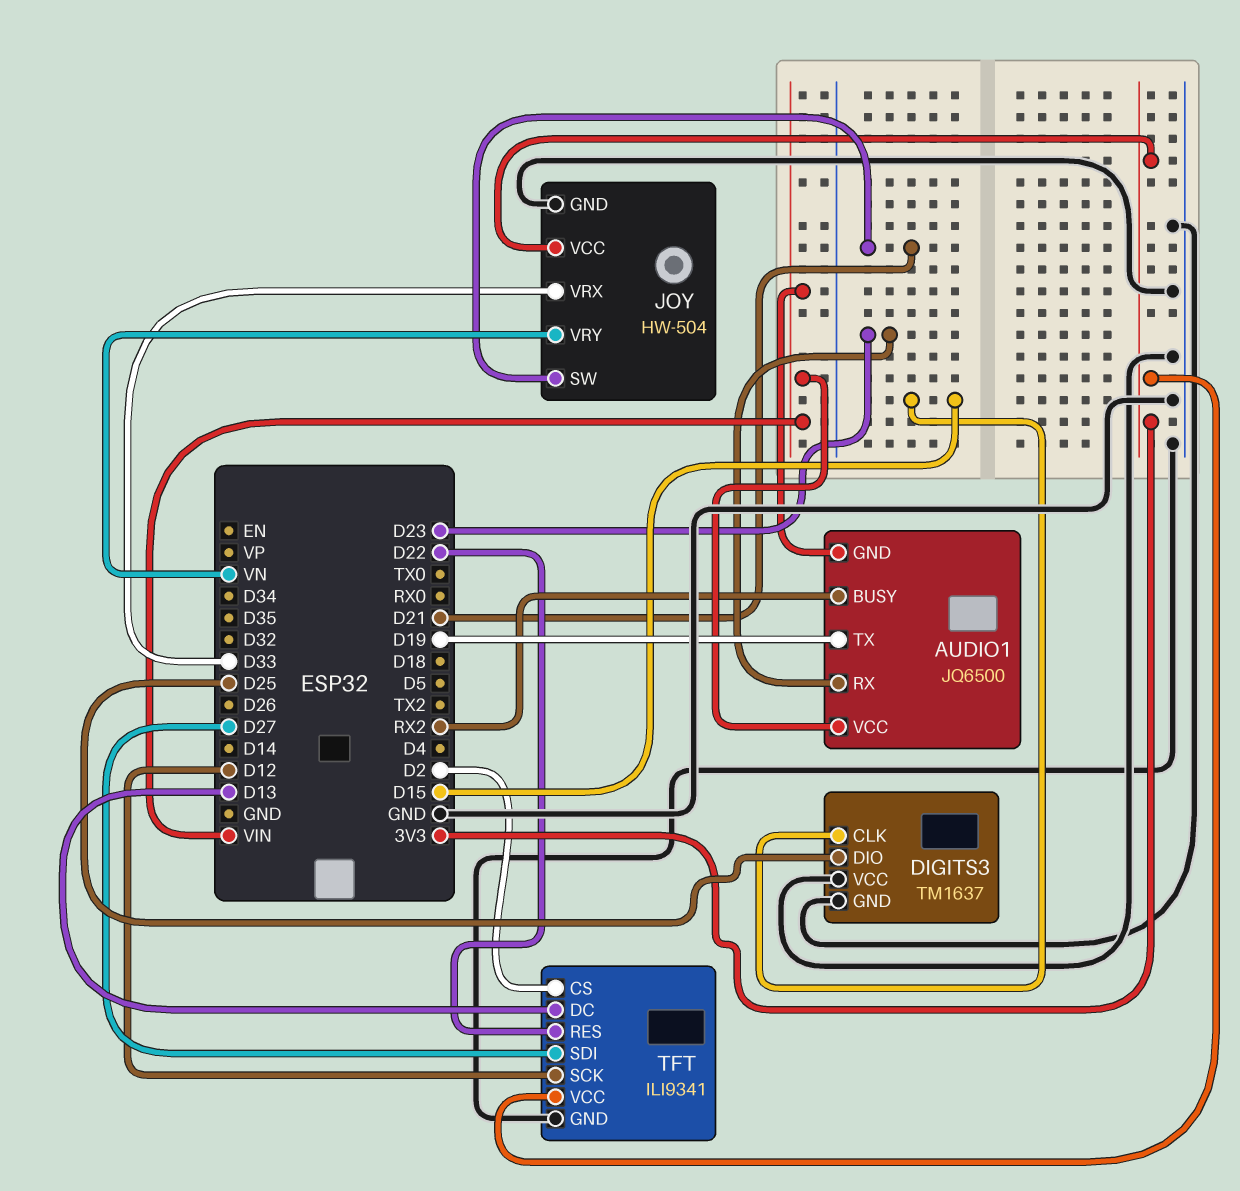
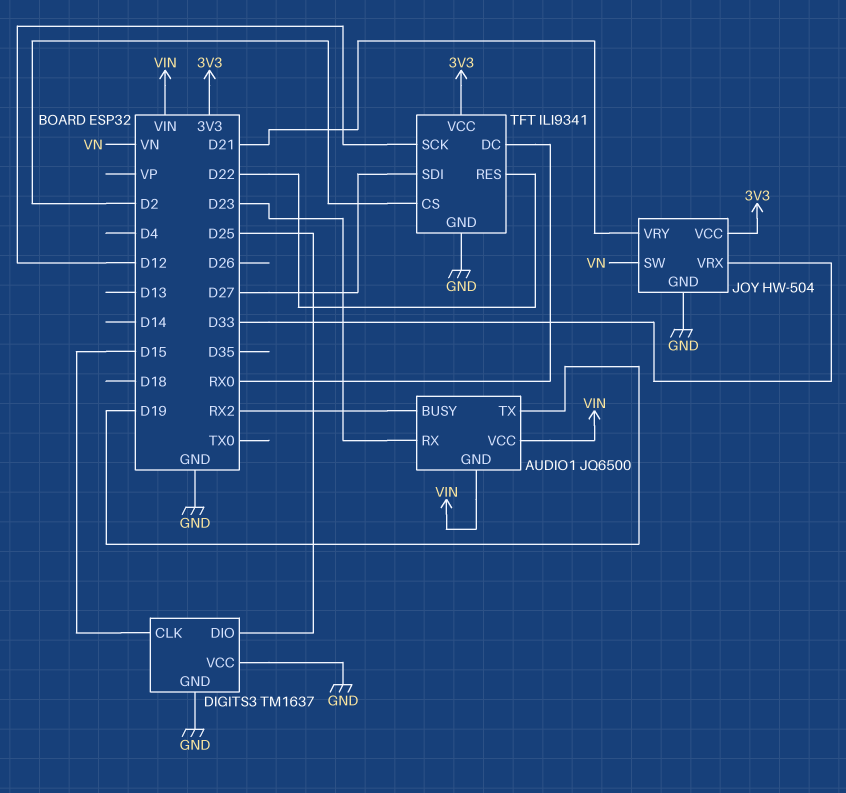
JOY pin SW: D21 -> VN
JOY pin VRY: VN -> D21
TFT pin DC: D13 -> RX0

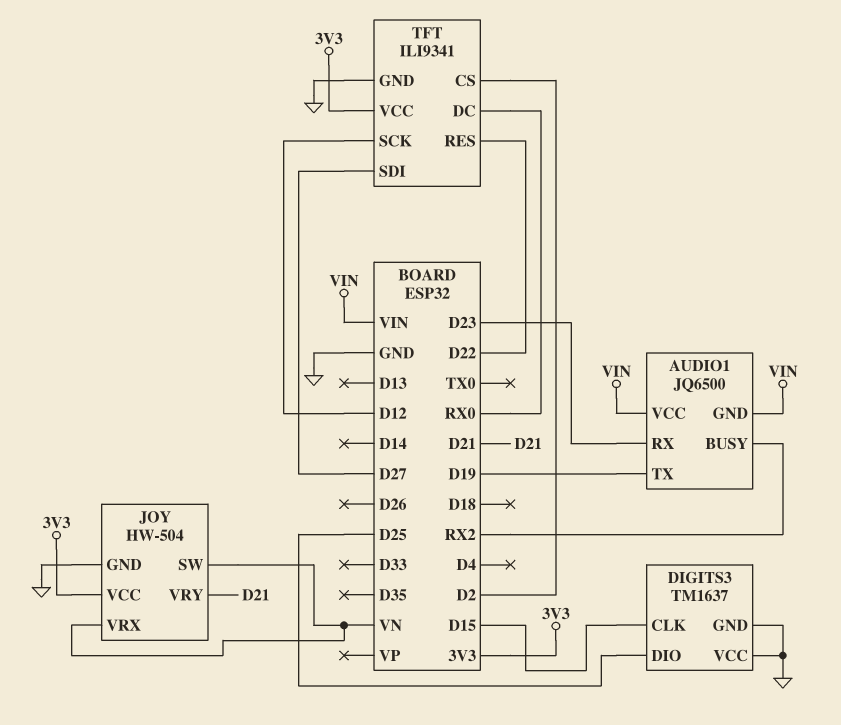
JOY pin VRX: D33 -> VN

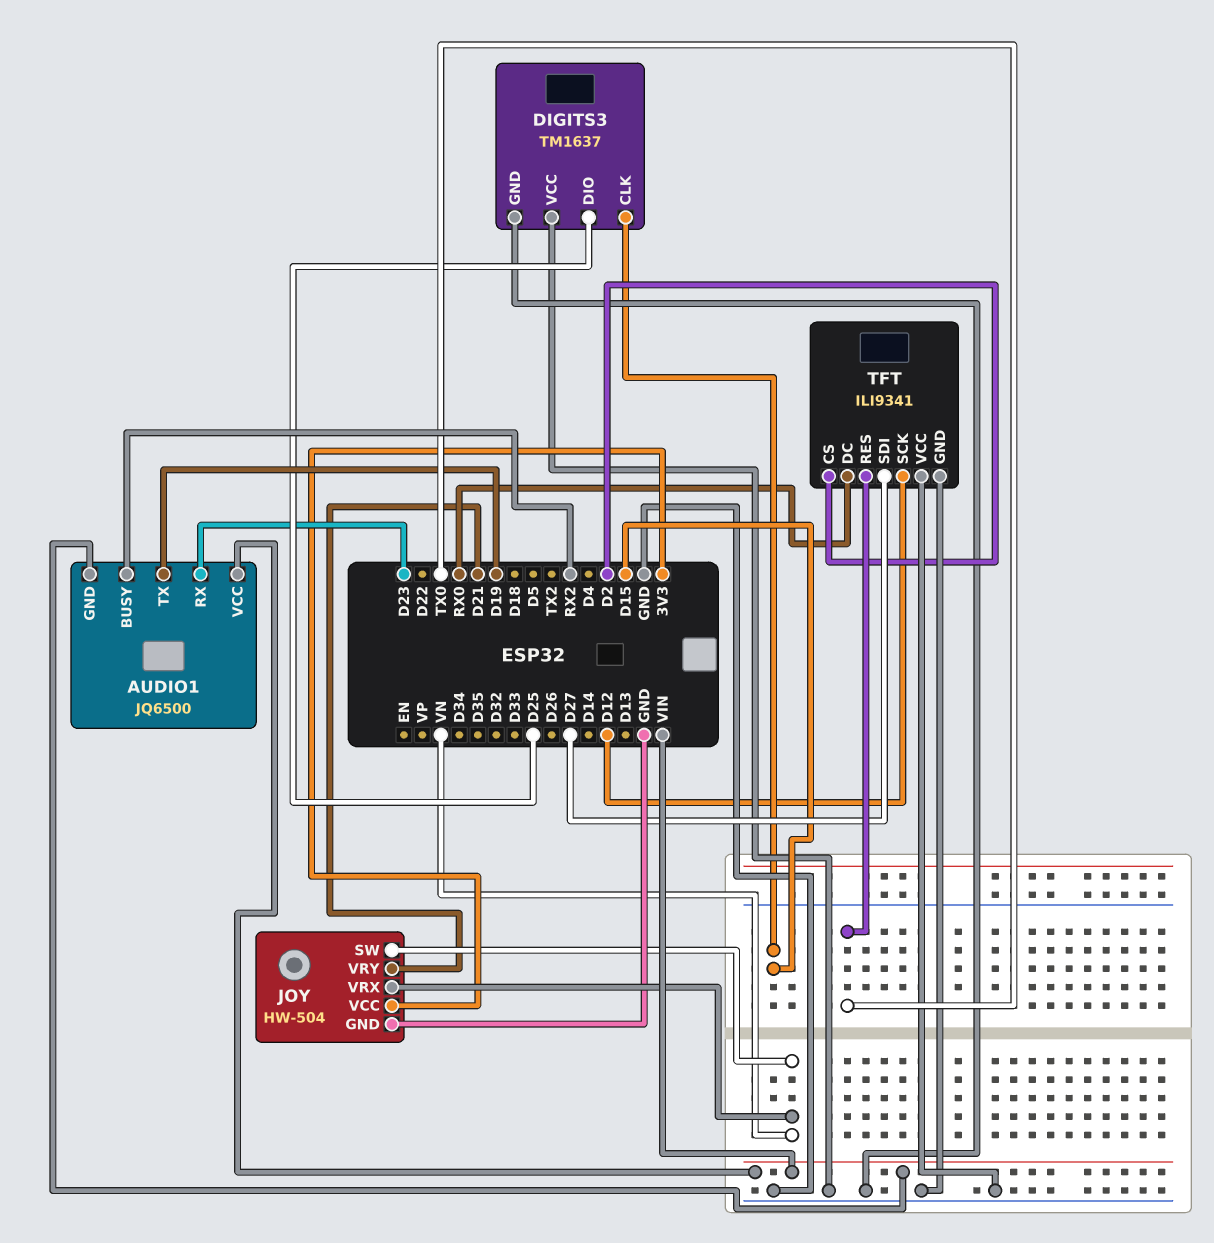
TFT pin RES: D22 -> TX0
TFT pin VCC: 3V3 -> GND

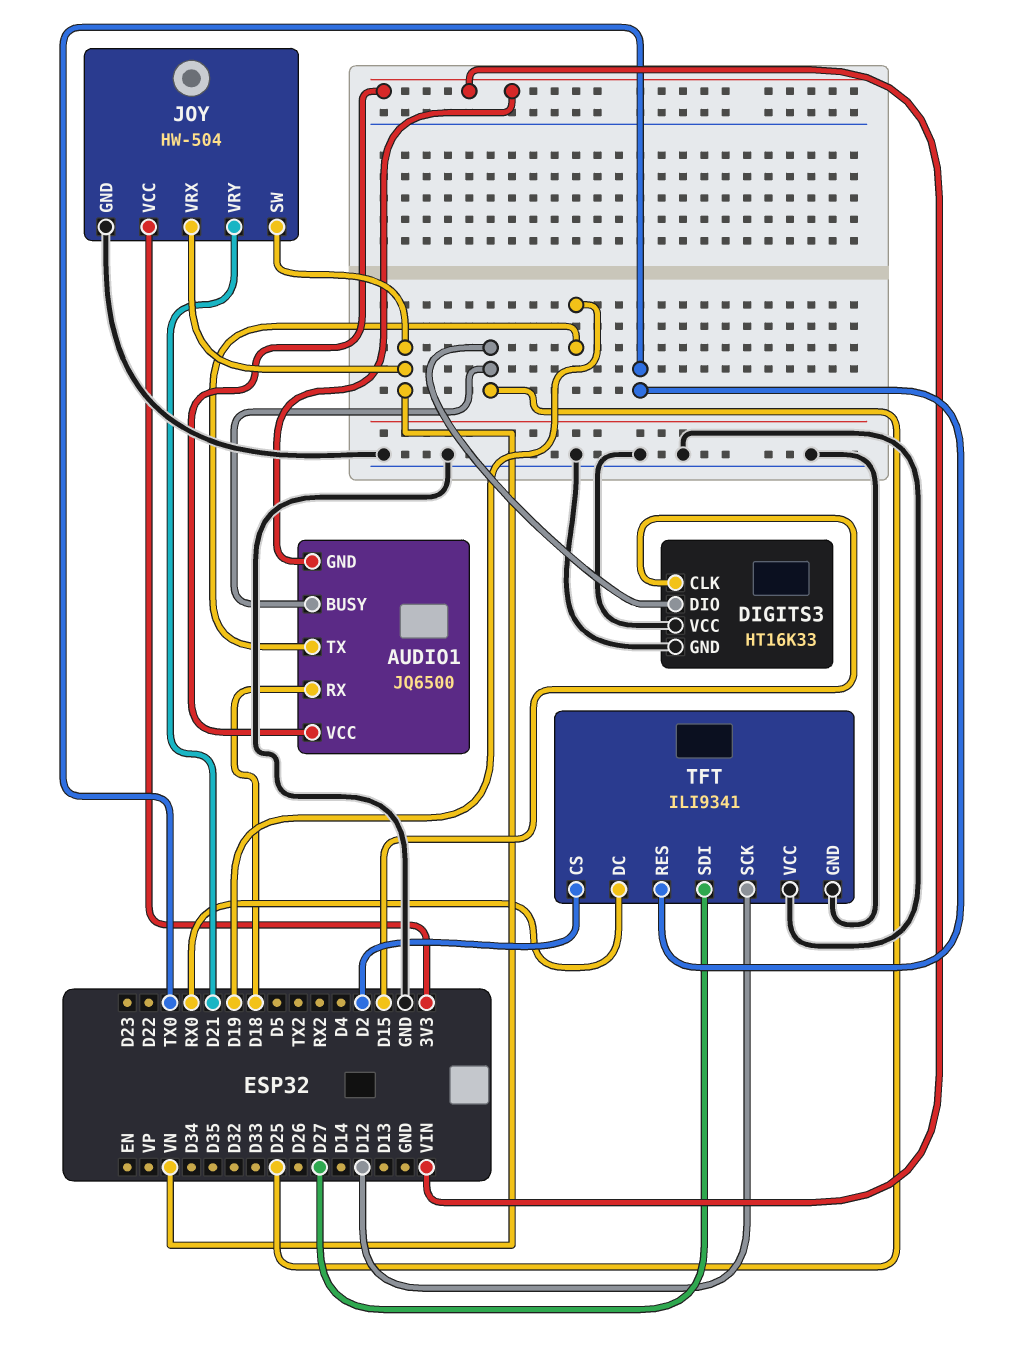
AUDIO1 pin BUSY: RX2 -> D25
AUDIO1 pin RX: D23 -> D18
DIGITS3: TM1637 -> HT16K33

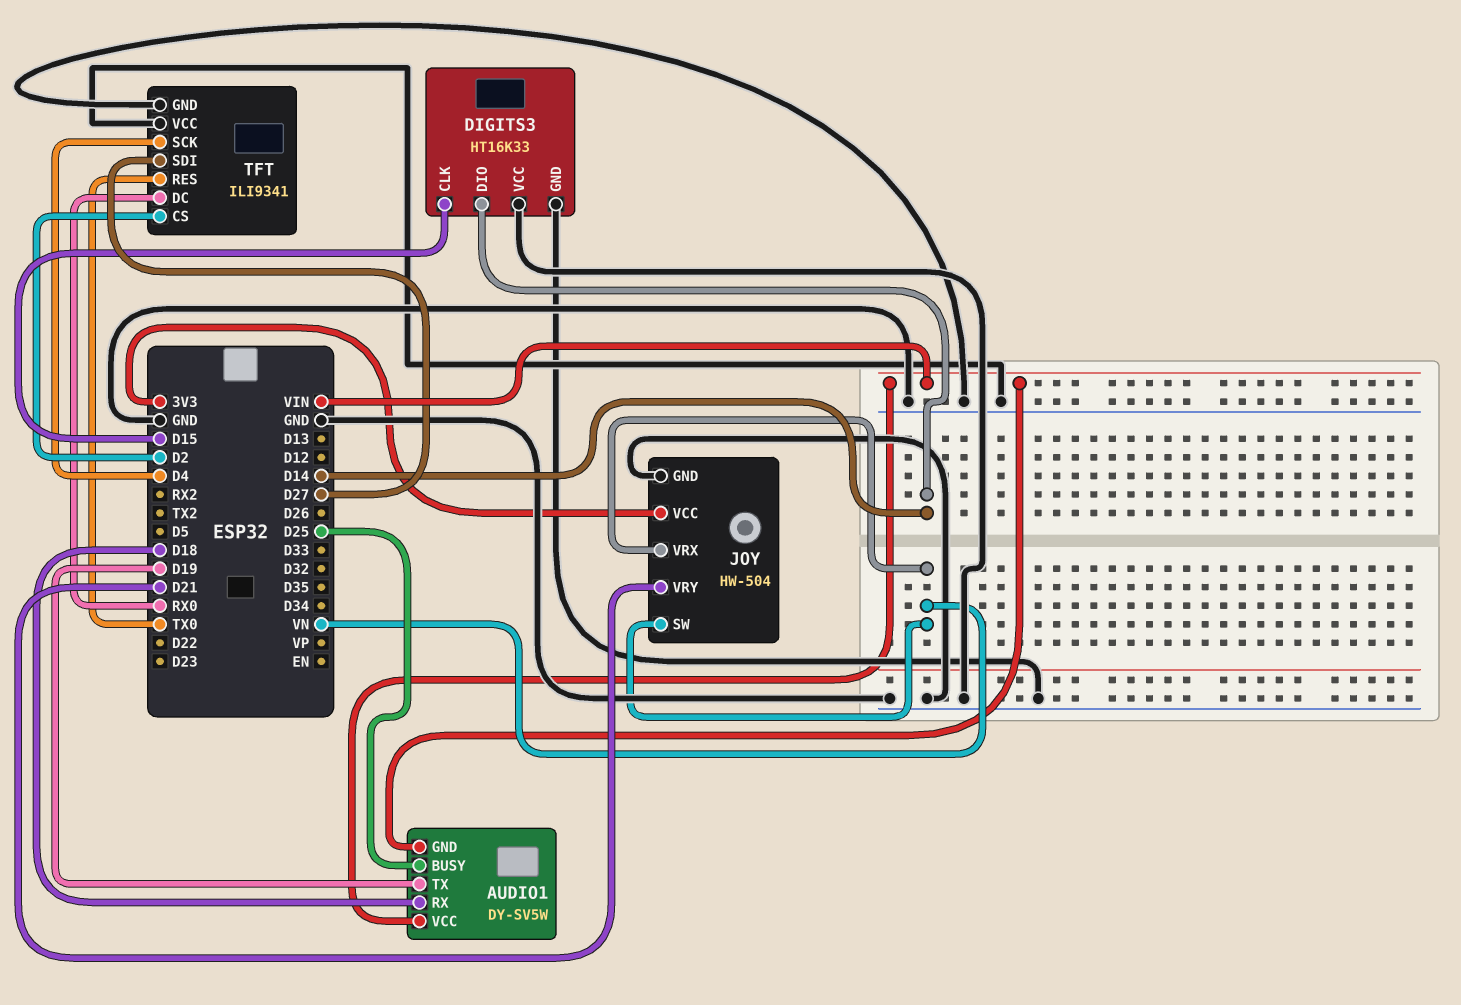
AUDIO1: JQ6500 -> DY-SV5W
DIGITS3 pin DIO: D25 -> D14
TFT pin SCK: D12 -> D4

